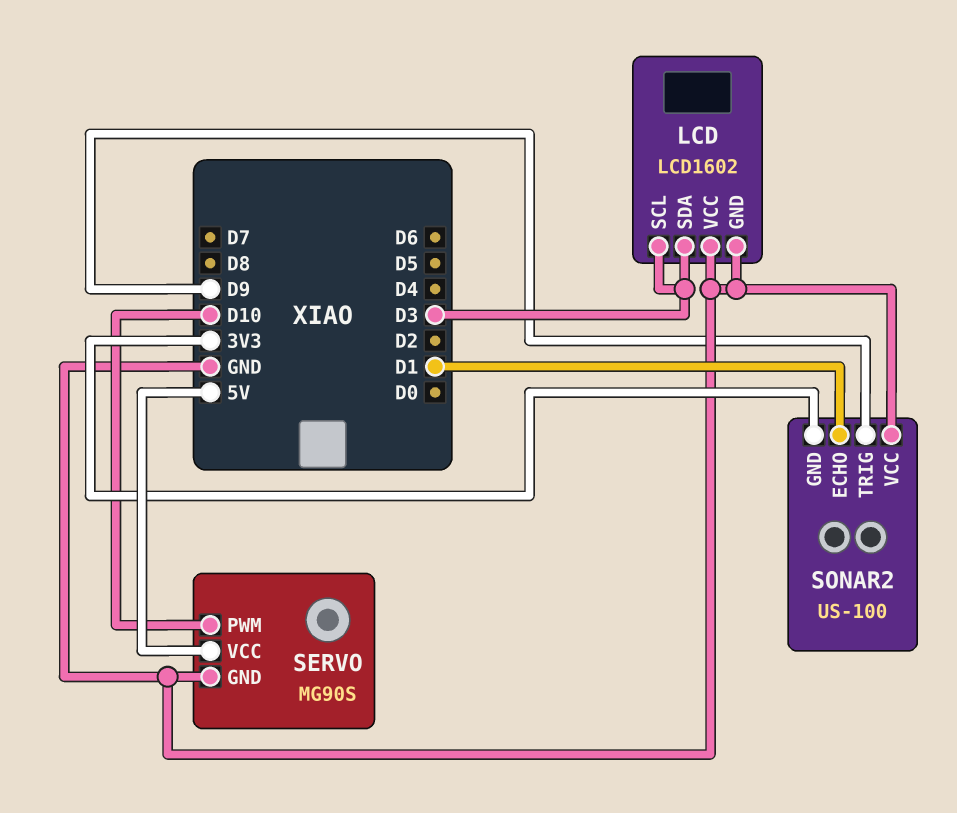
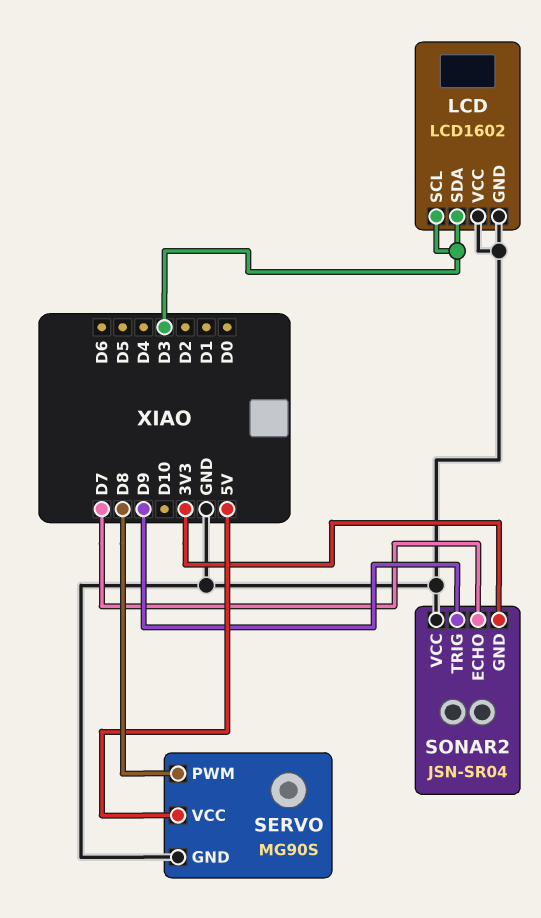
SERVO pin PWM: D10 -> D8
SONAR2: US-100 -> JSN-SR04
SONAR2 pin ECHO: D1 -> D7

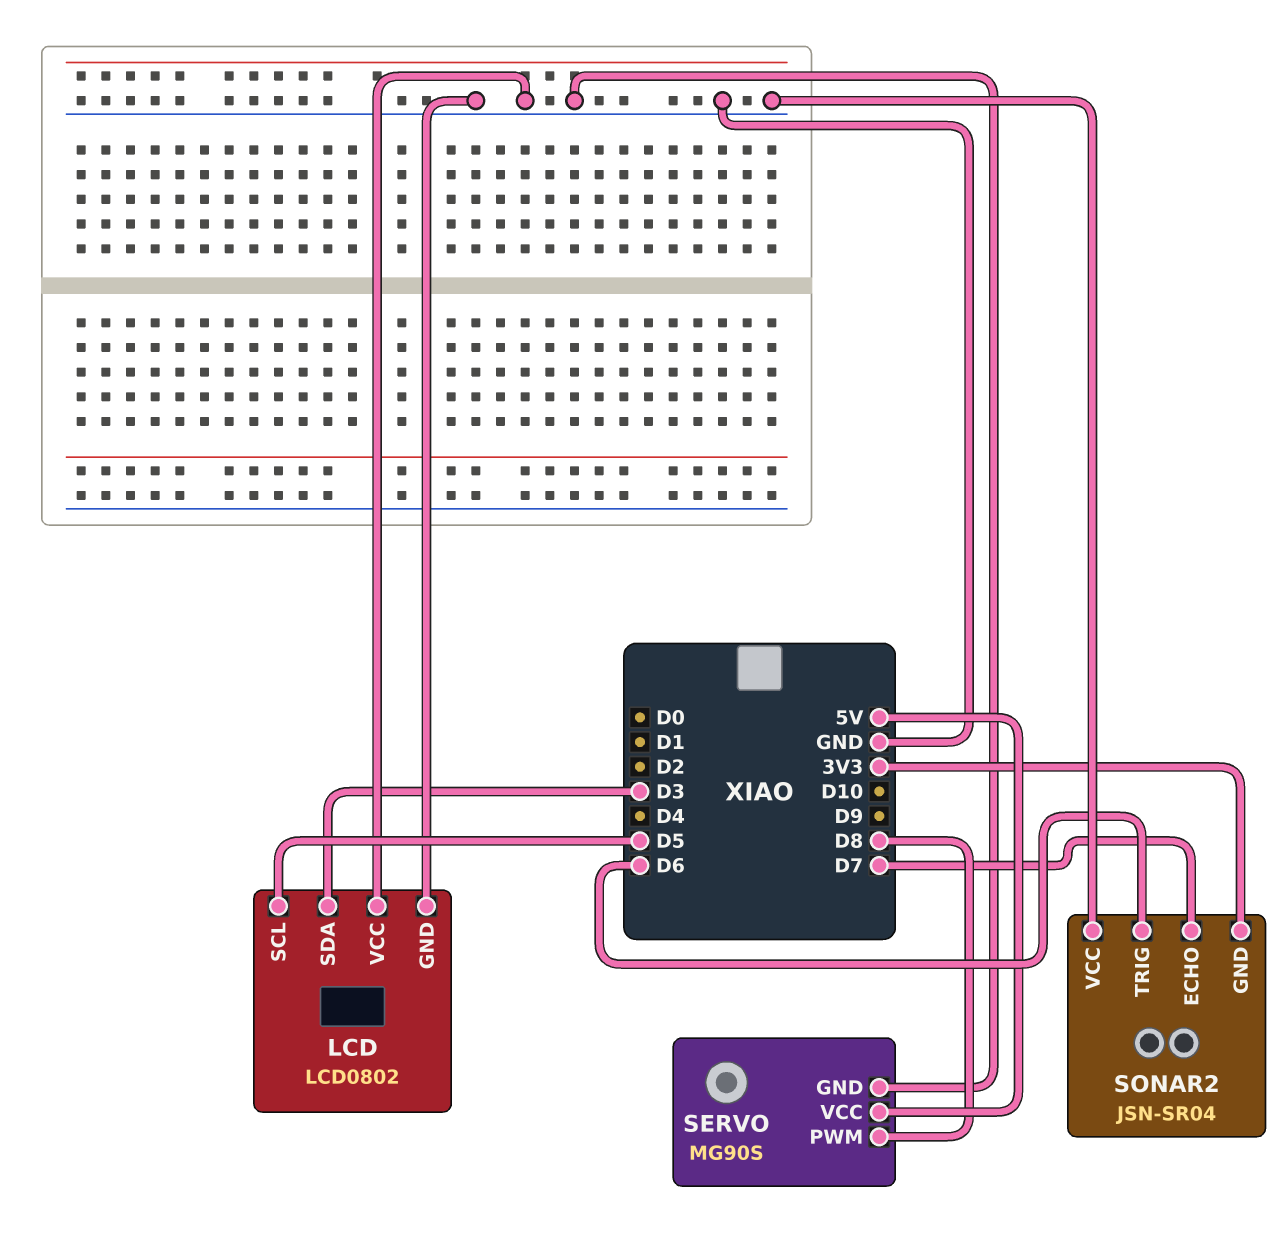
LCD: LCD1602 -> LCD0802
LCD pin SCL: D3 -> D5
SONAR2 pin TRIG: D9 -> D6

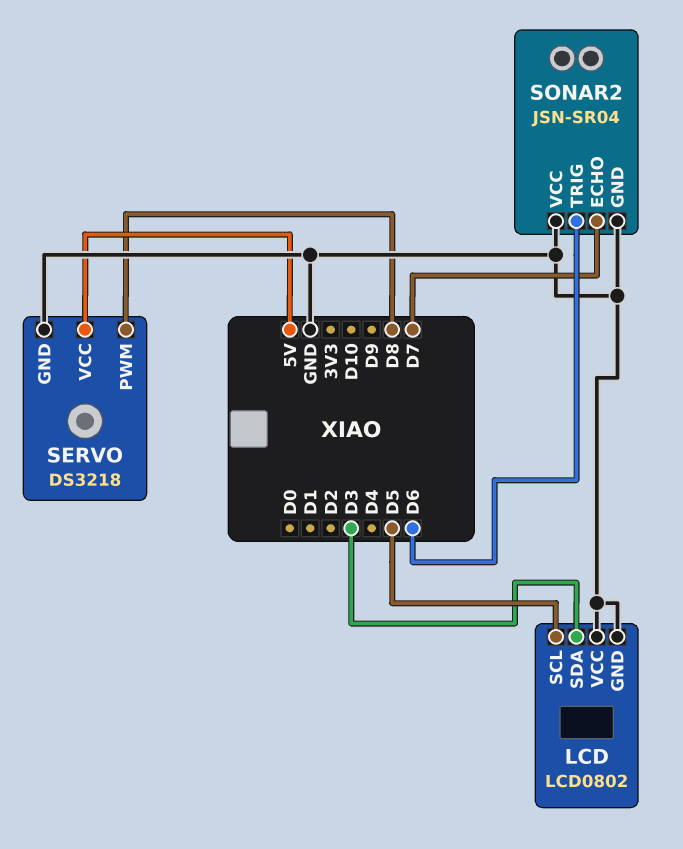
SERVO: MG90S -> DS3218
SONAR2 pin GND: 3V3 -> GND

